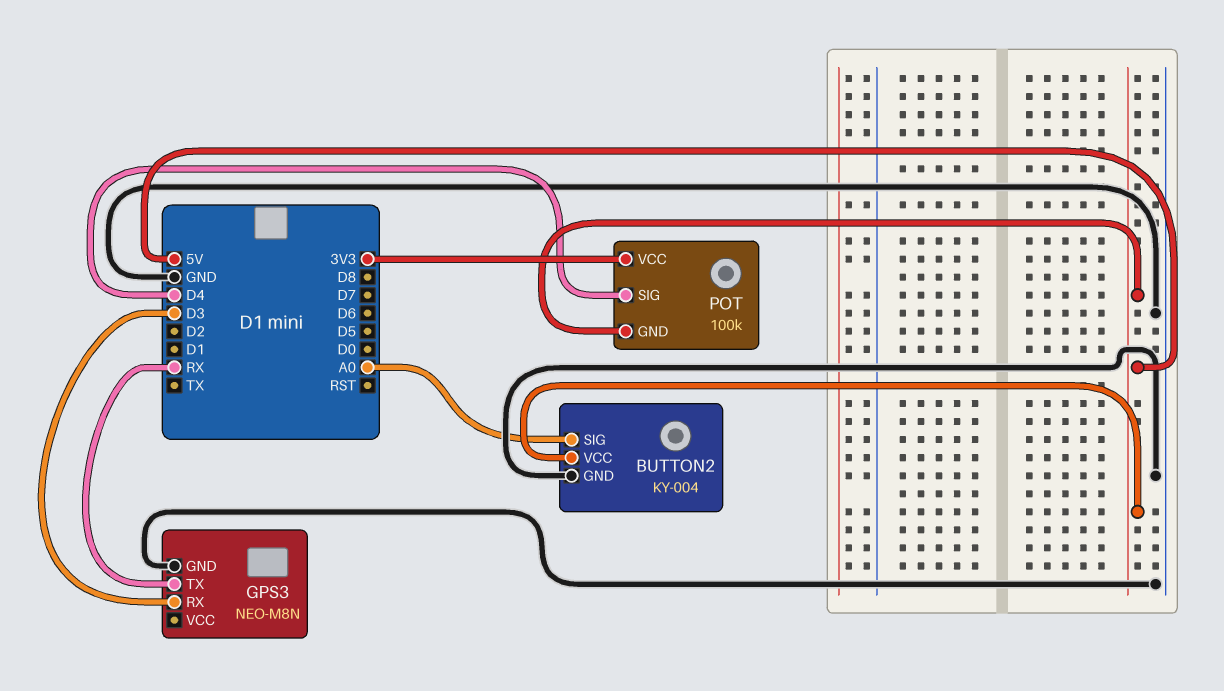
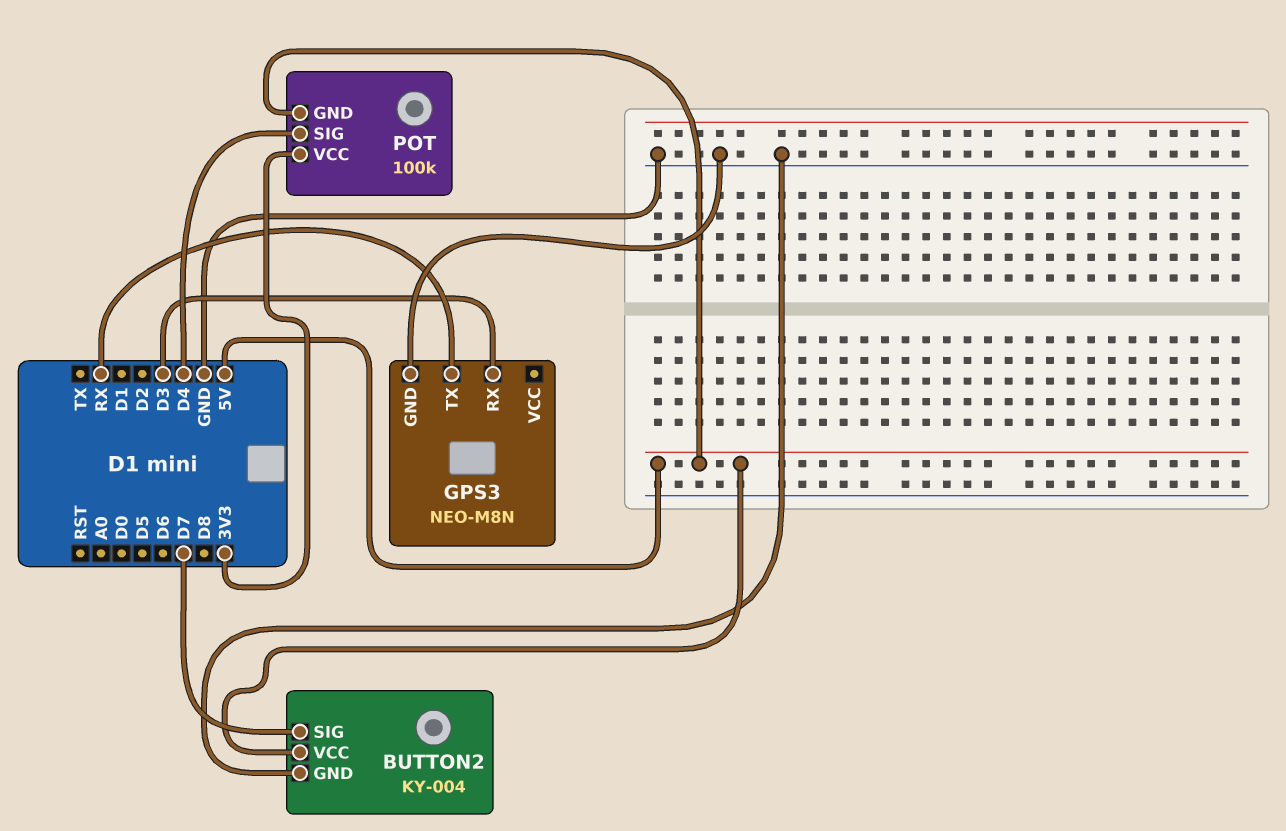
BUTTON2 pin SIG: A0 -> D7

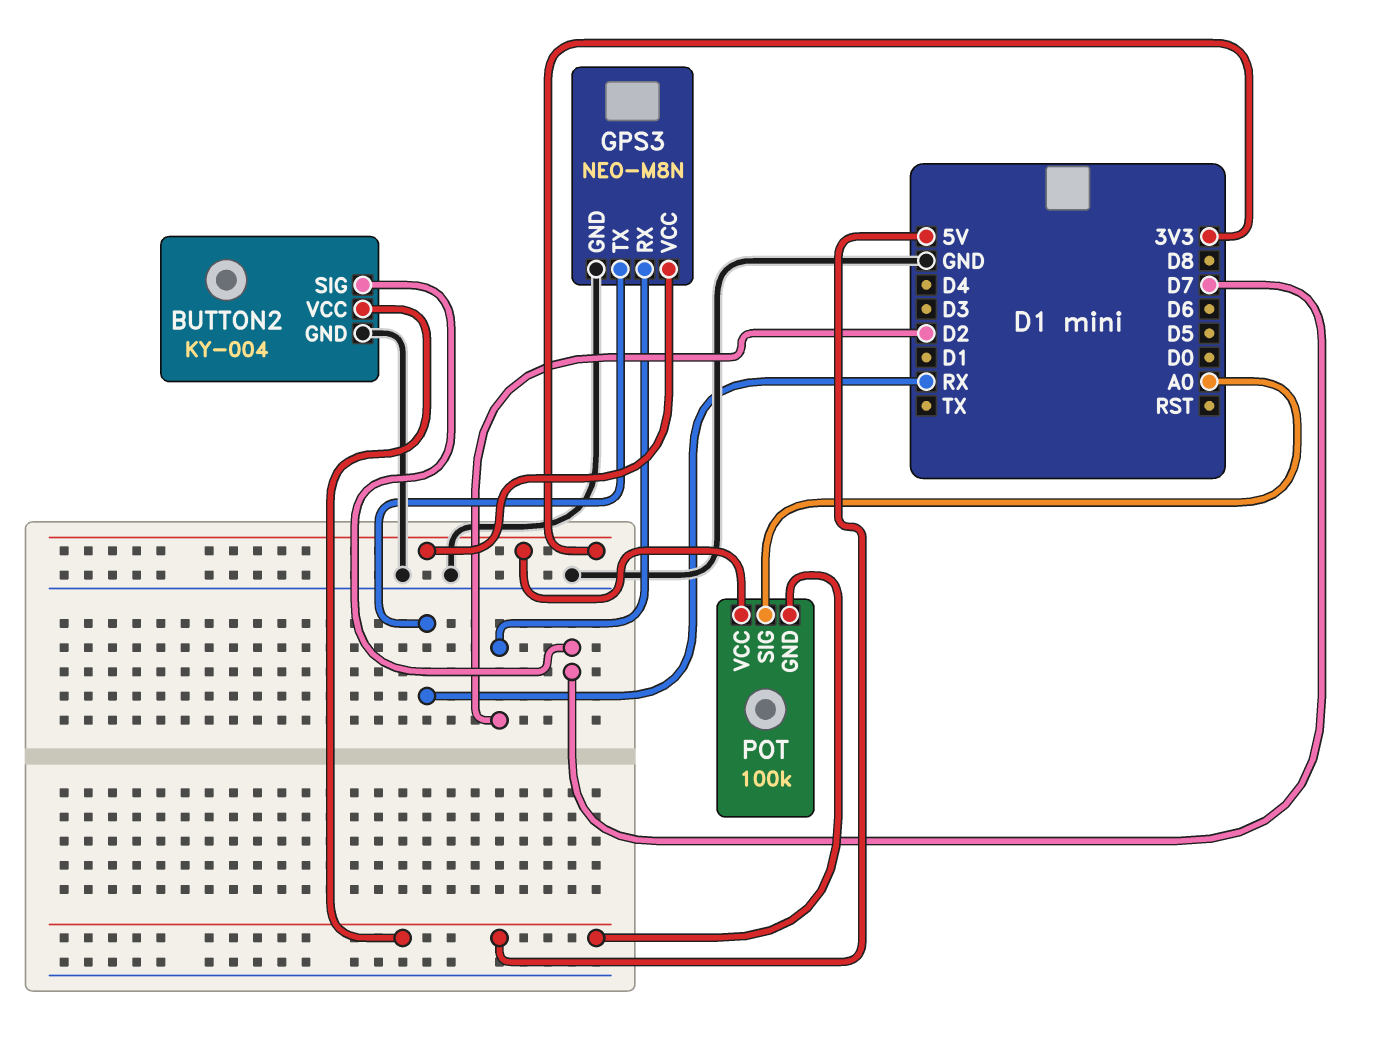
GPS3 pin RX: D3 -> D2
GPS3 pin VCC: none -> 3V3
POT pin SIG: D4 -> A0

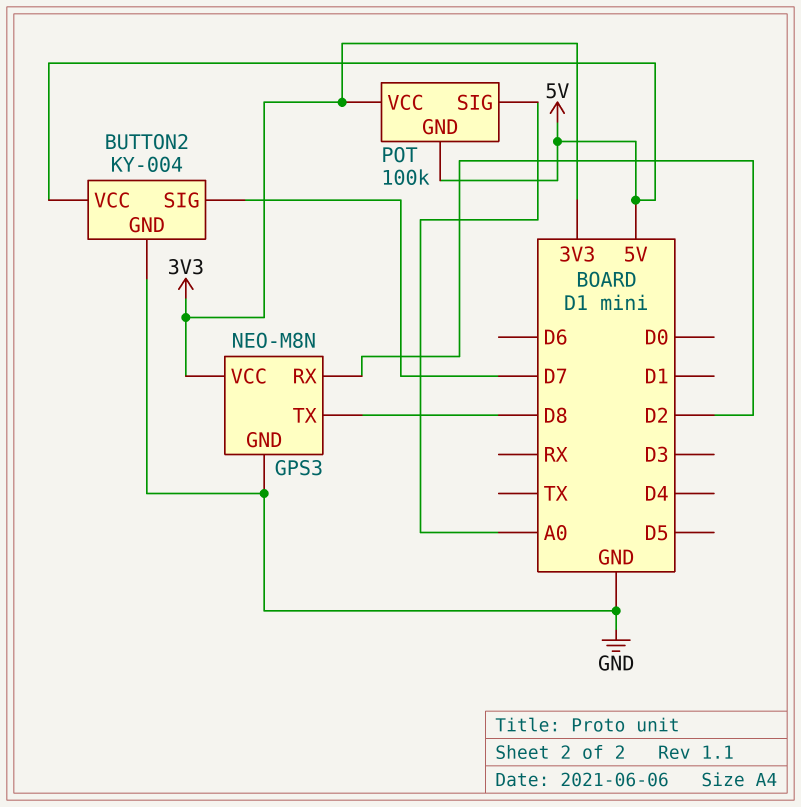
GPS3 pin TX: RX -> D8

